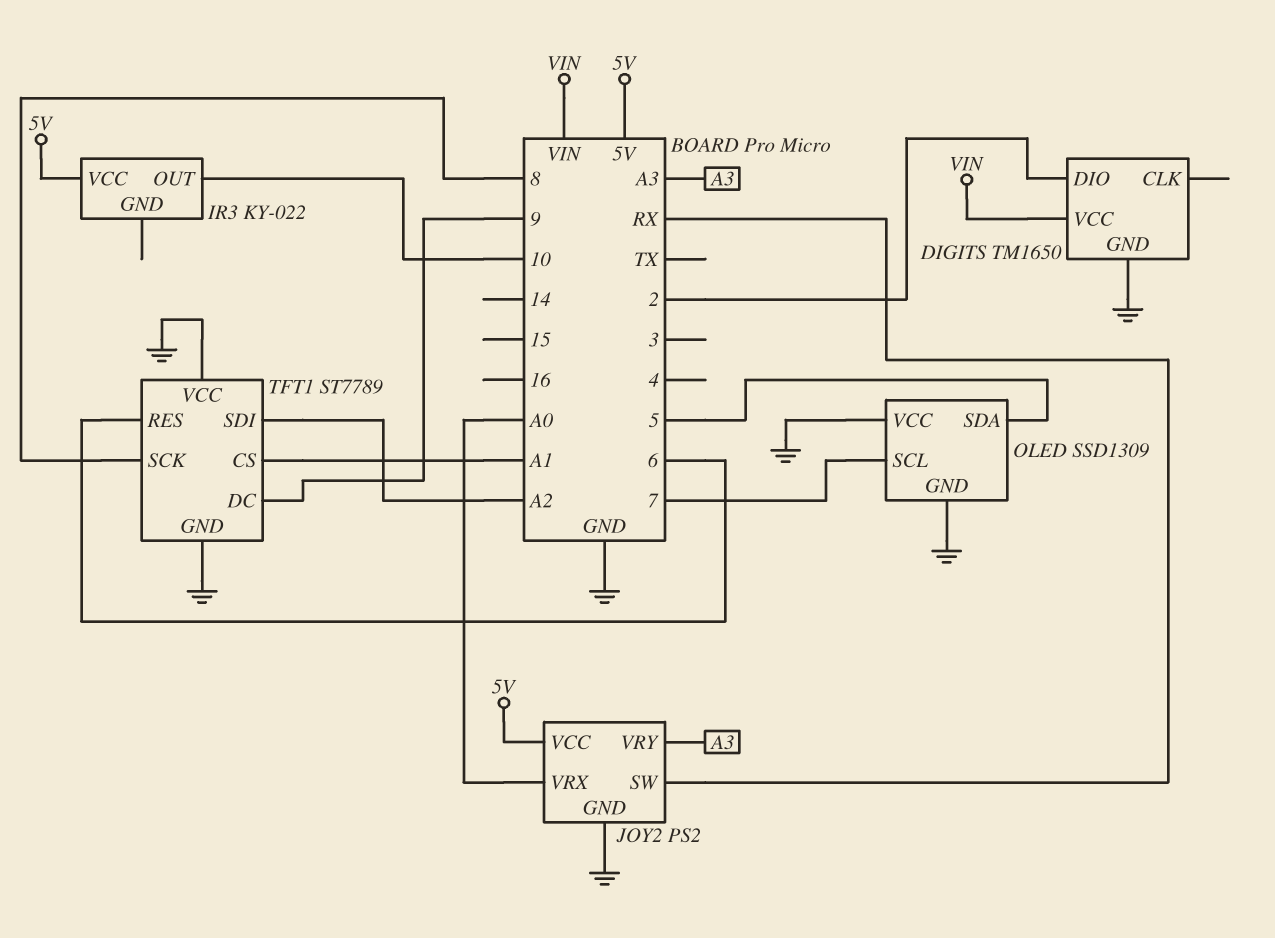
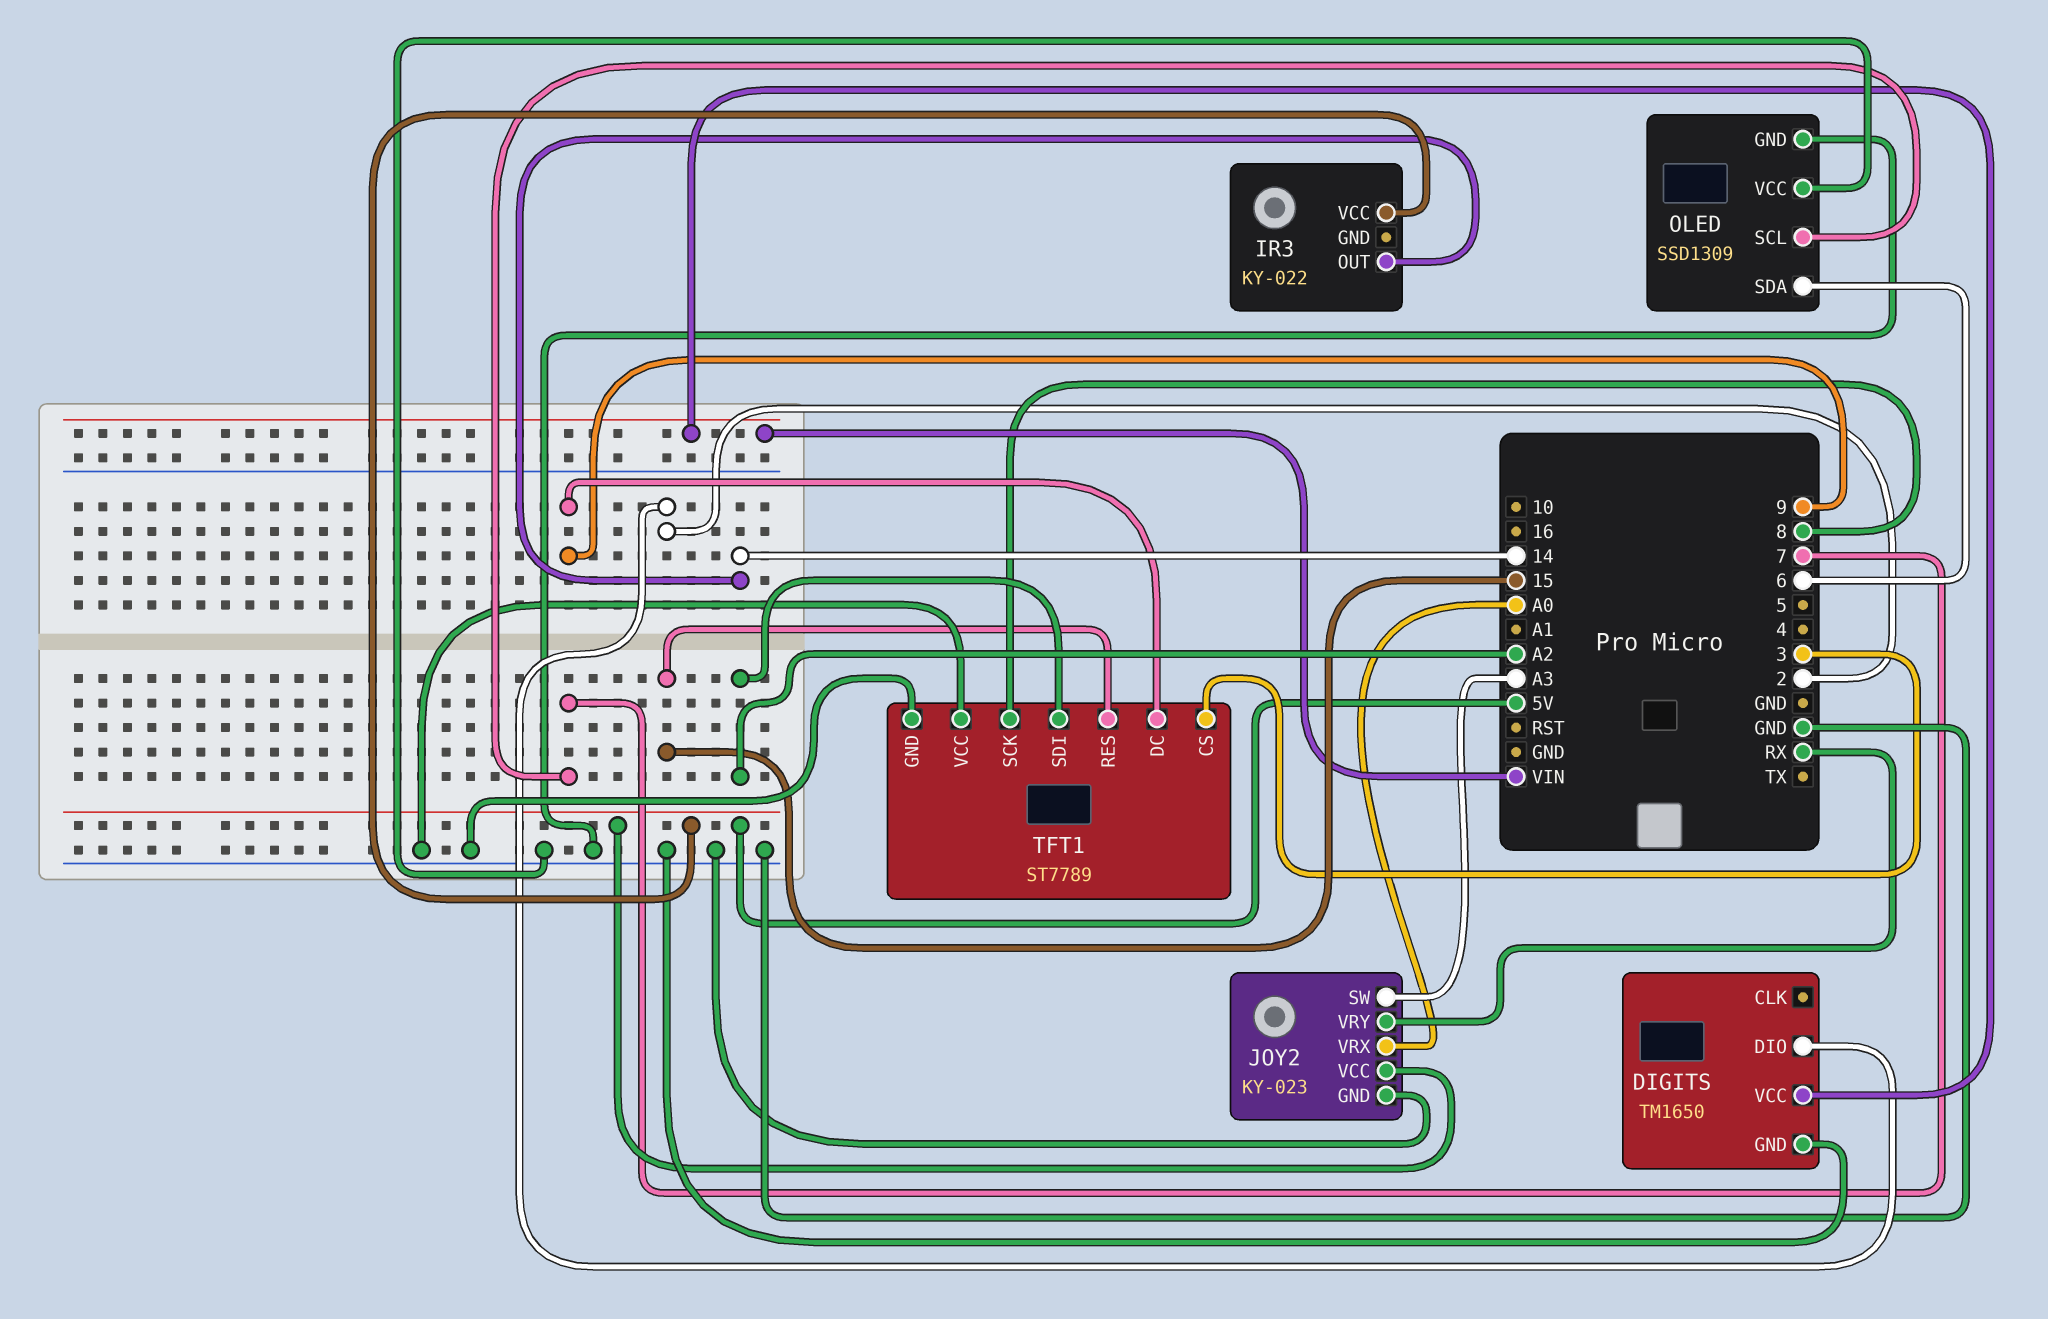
IR3 pin OUT: 10 -> 14
JOY2: PS2 -> KY-023
JOY2 pin SW: RX -> A3
JOY2 pin VRY: A3 -> RX
OLED pin SDA: 5 -> 6
TFT1 pin CS: A1 -> 3
TFT1 pin RES: 6 -> 15

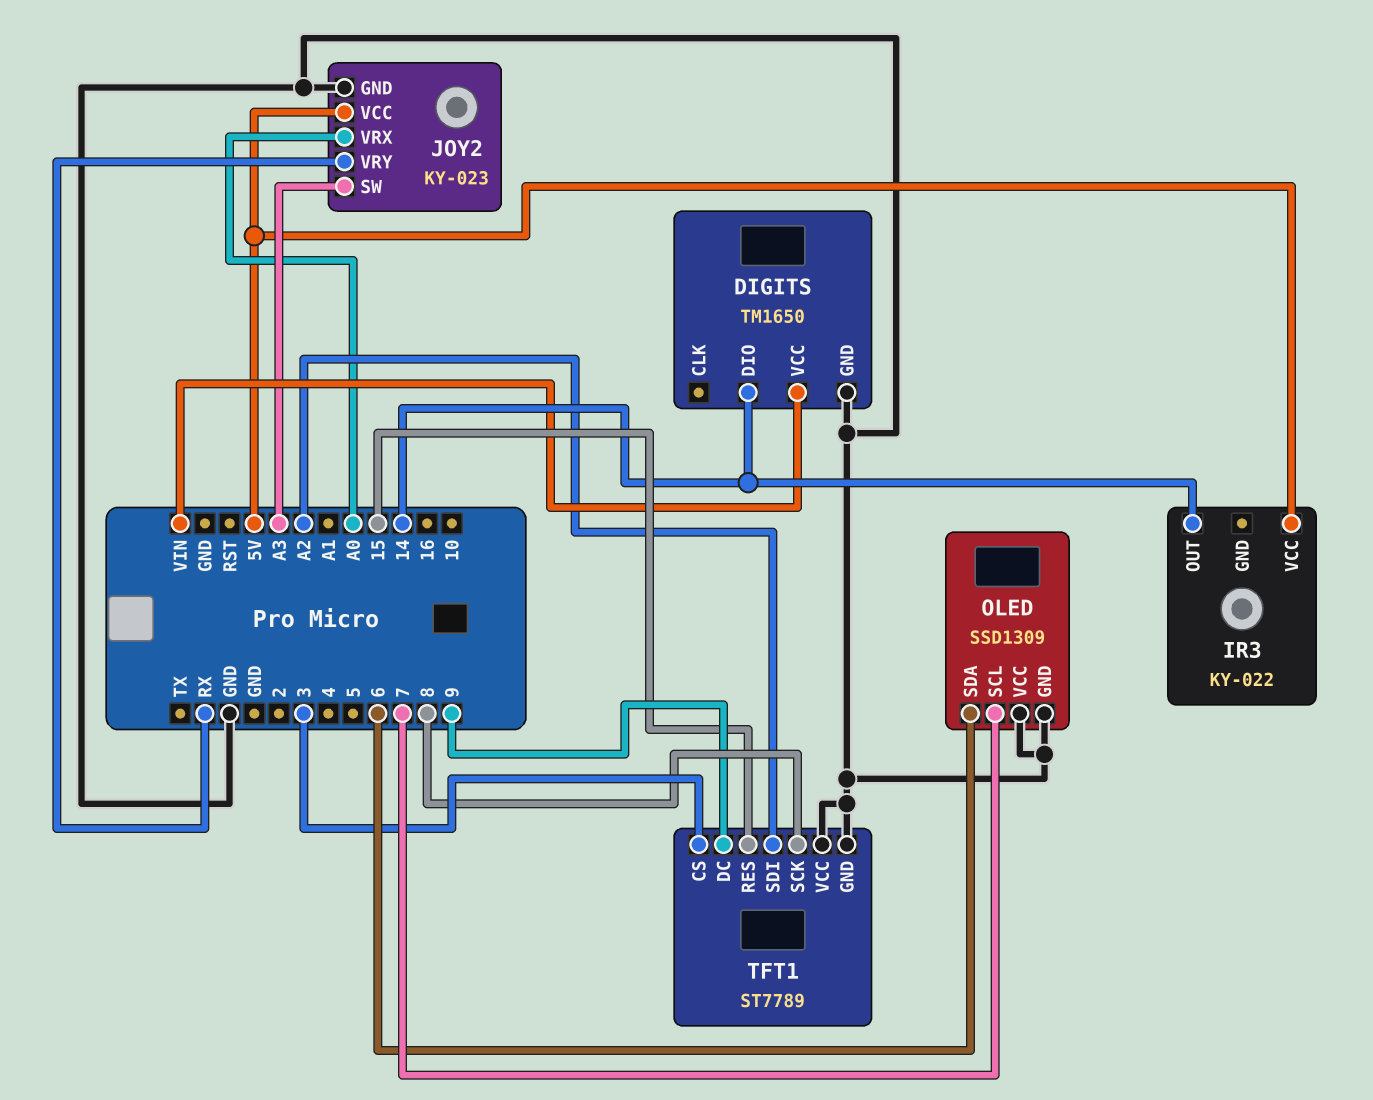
DIGITS pin DIO: 2 -> 14

